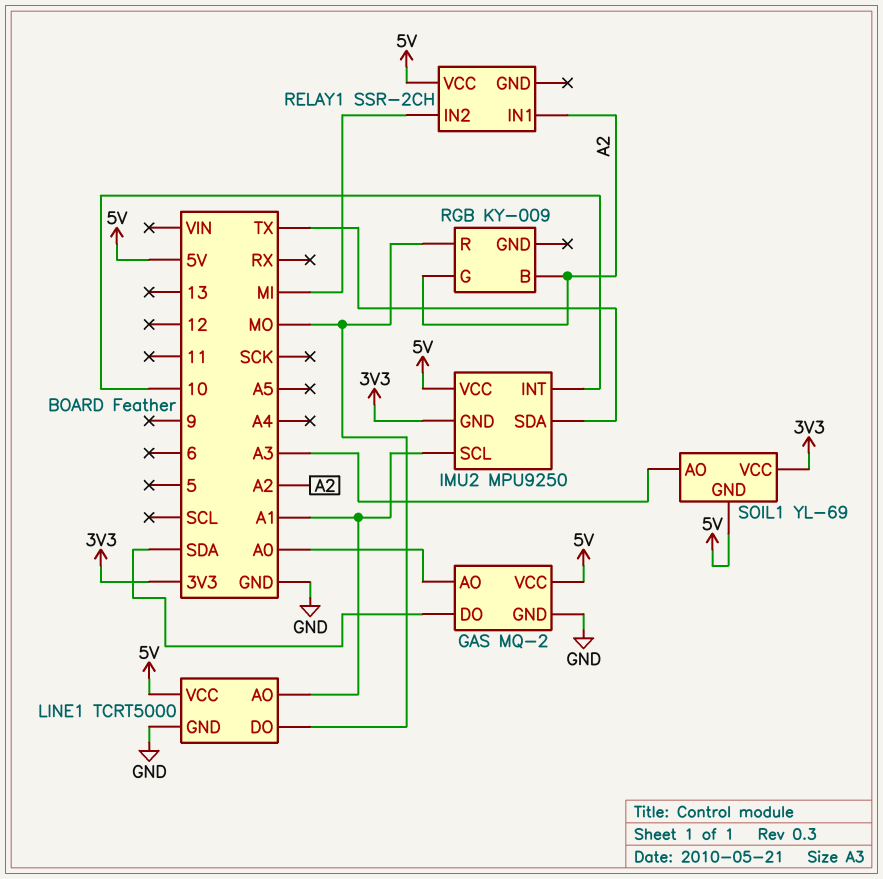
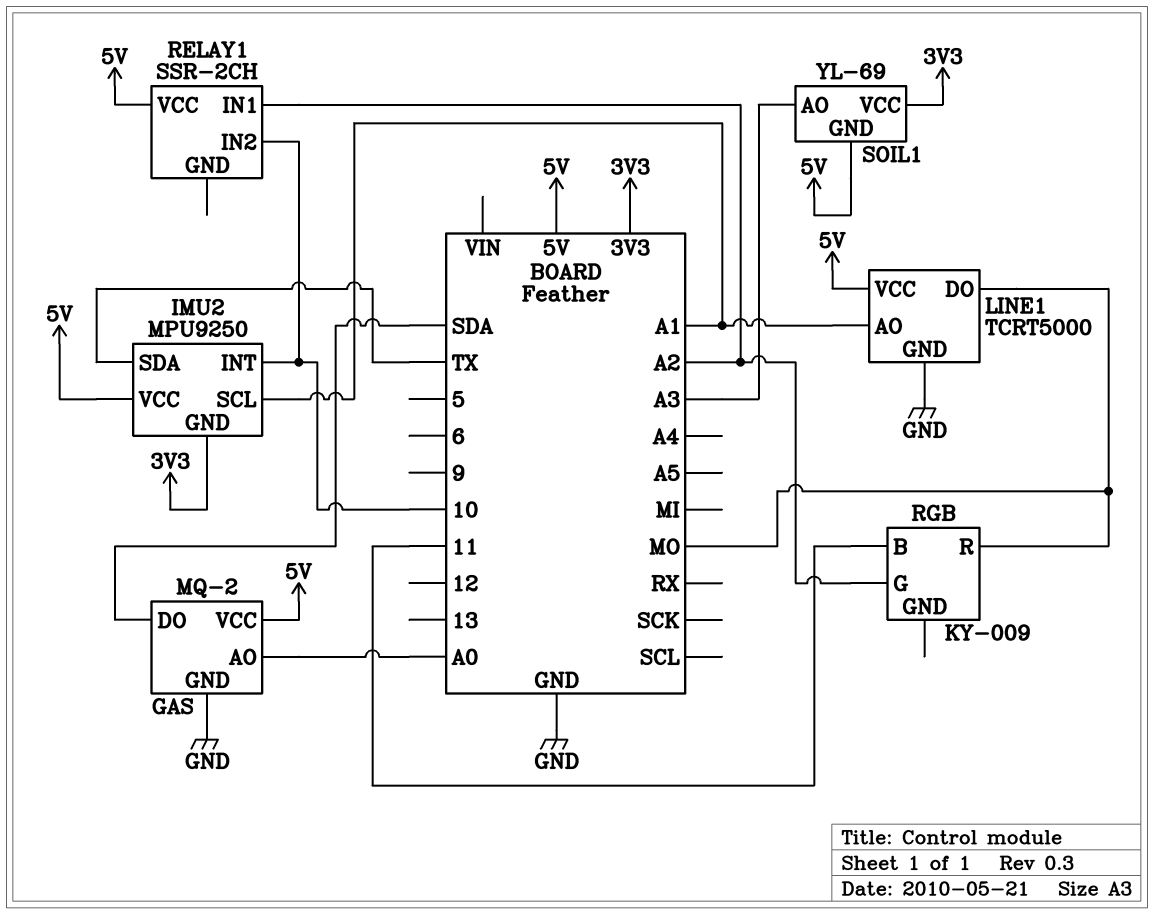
RELAY1 pin IN2: MI -> 10
RGB pin B: A2 -> 11

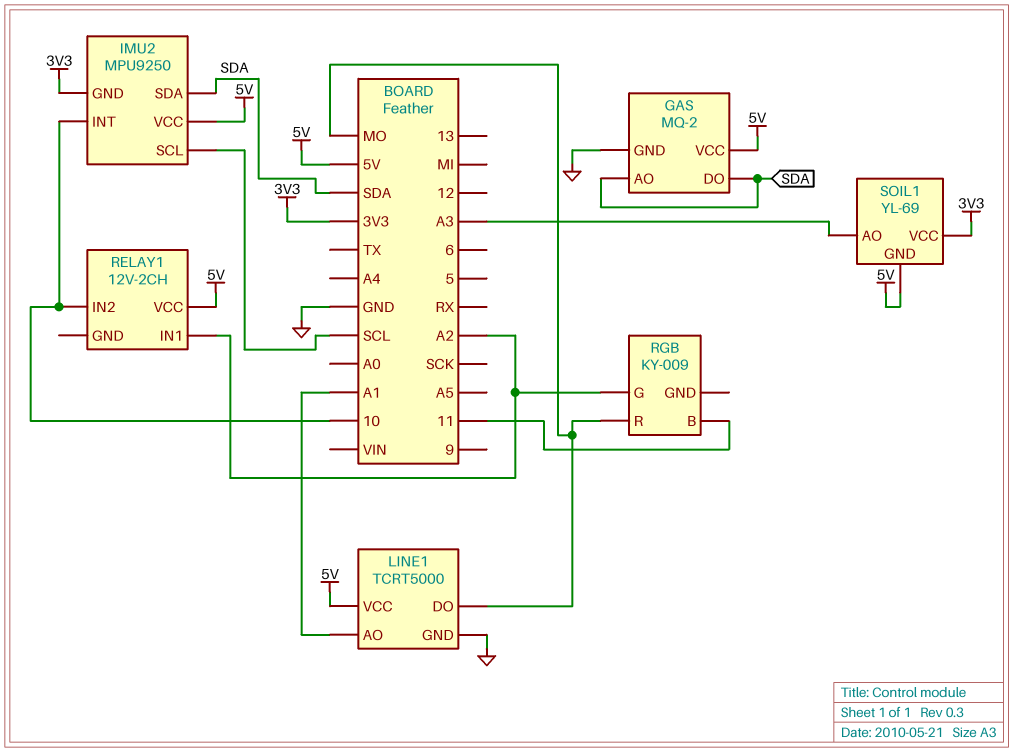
GAS pin AO: A0 -> SDA
IMU2 pin SCL: A1 -> SCL
IMU2 pin SDA: TX -> SDA
RELAY1: SSR-2CH -> 12V-2CH

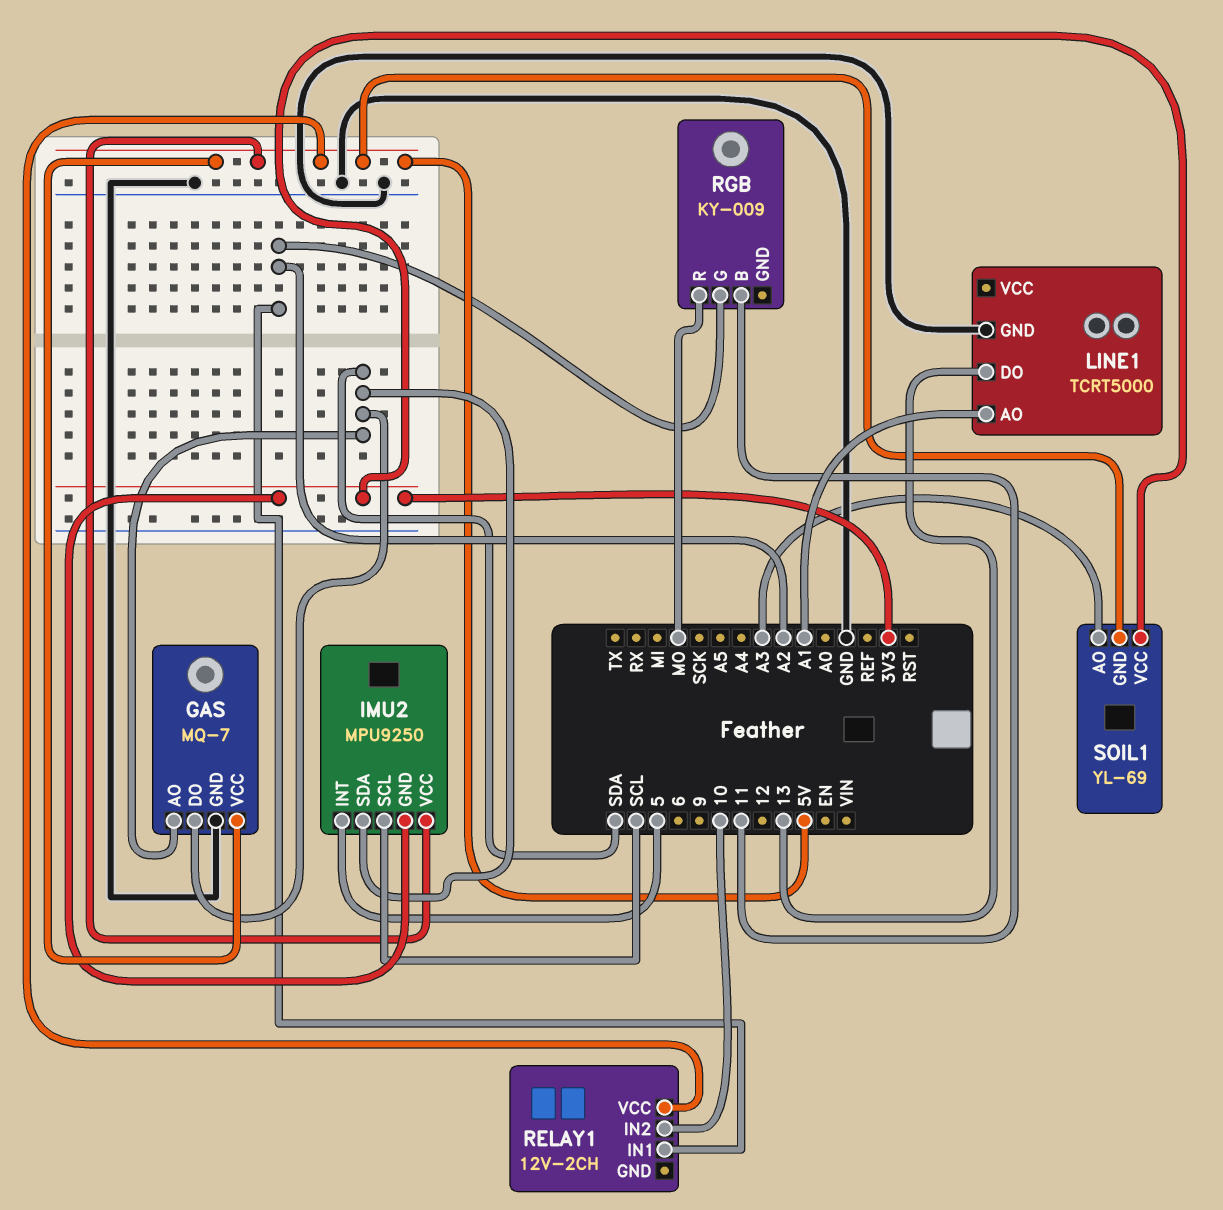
GAS: MQ-2 -> MQ-7
IMU2 pin INT: 10 -> 5
LINE1 pin DO: MO -> 13
LINE1 pin VCC: 5V -> none

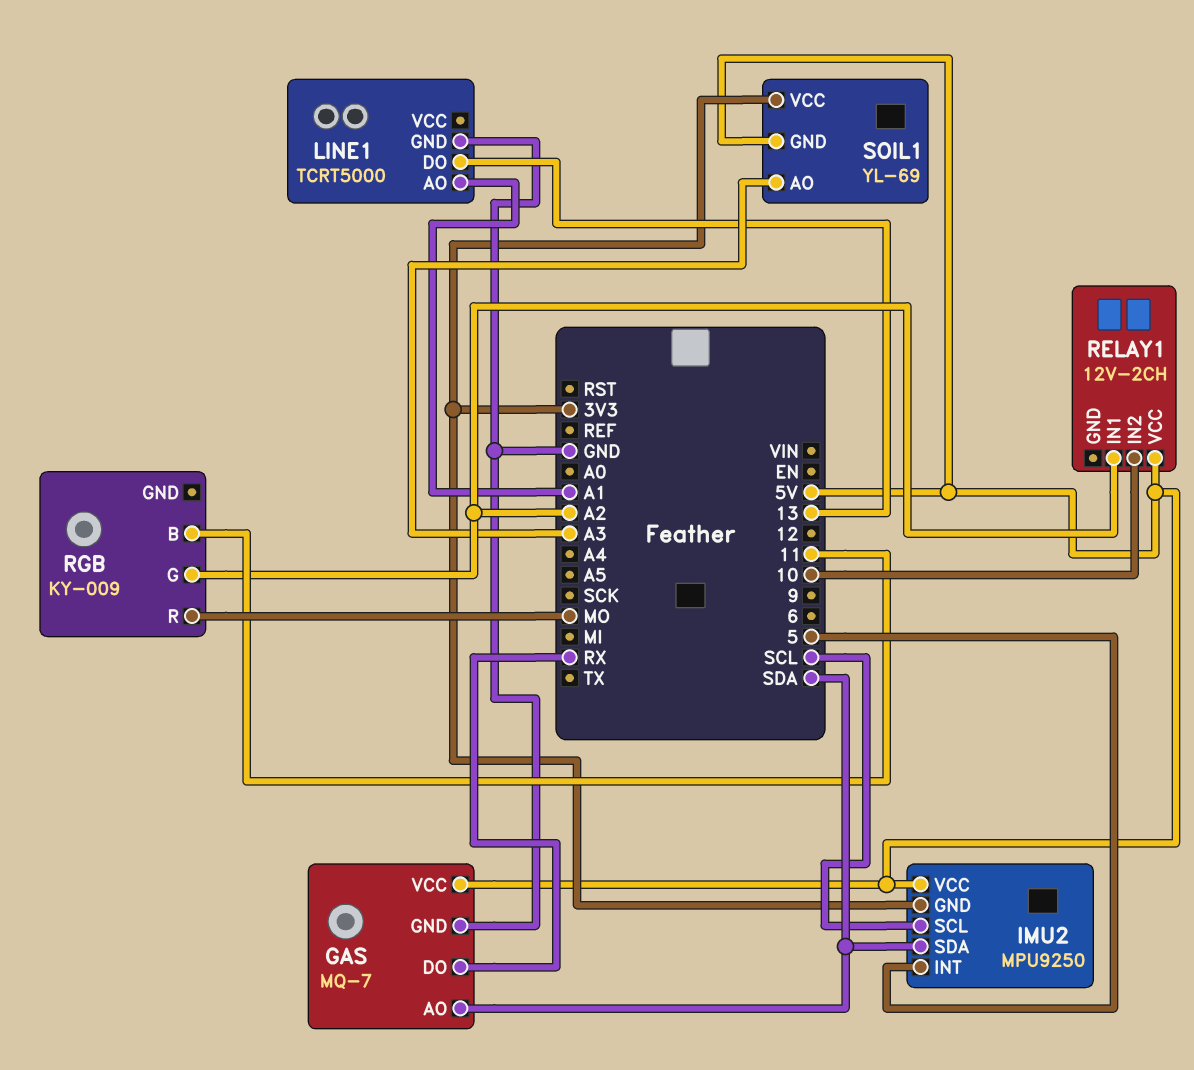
GAS pin DO: SDA -> RX

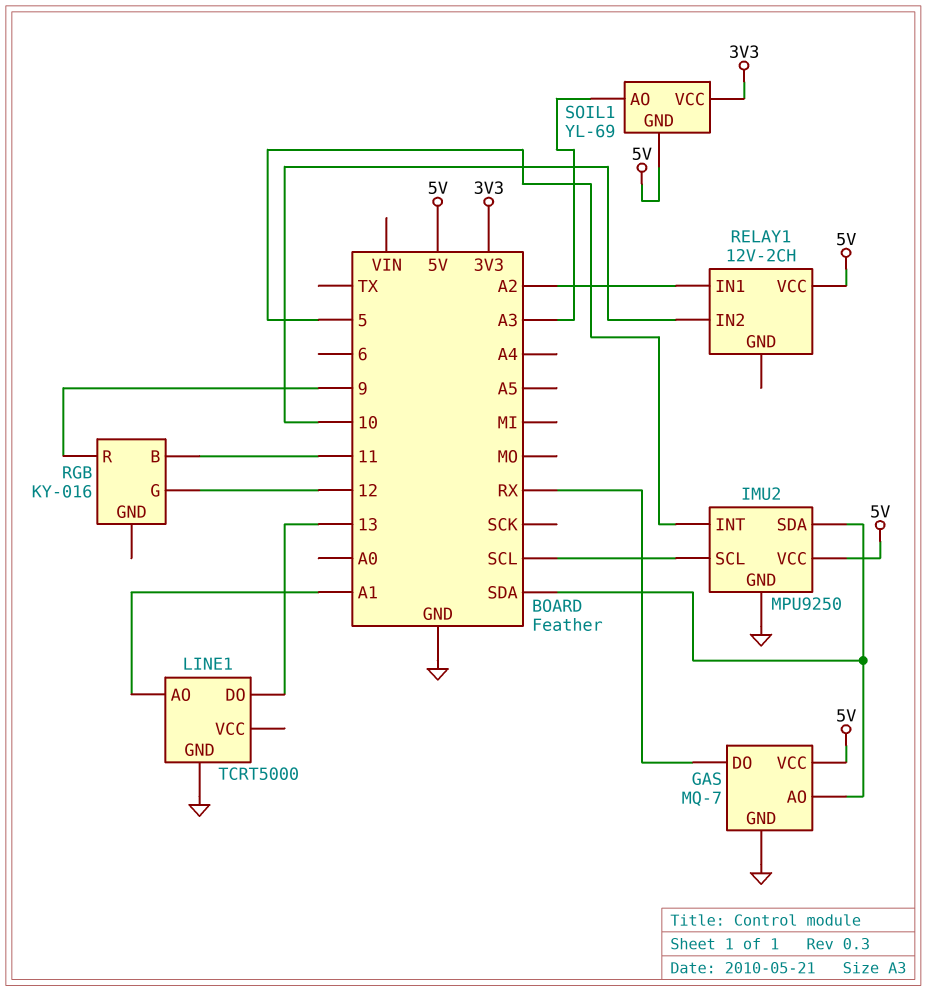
IMU2 pin GND: 3V3 -> GND
RGB: KY-009 -> KY-016
RGB pin G: A2 -> 12
RGB pin R: MO -> 9

